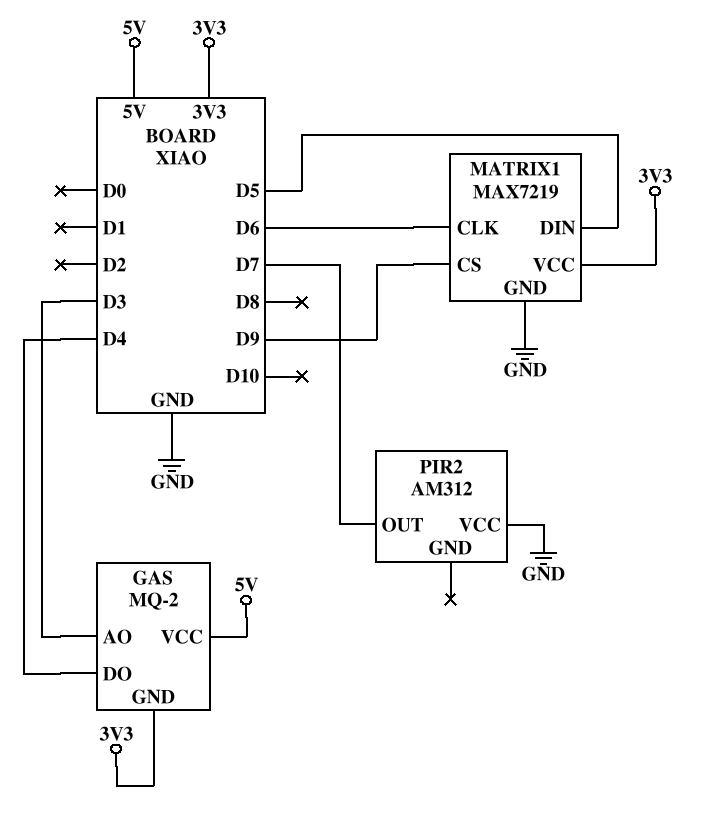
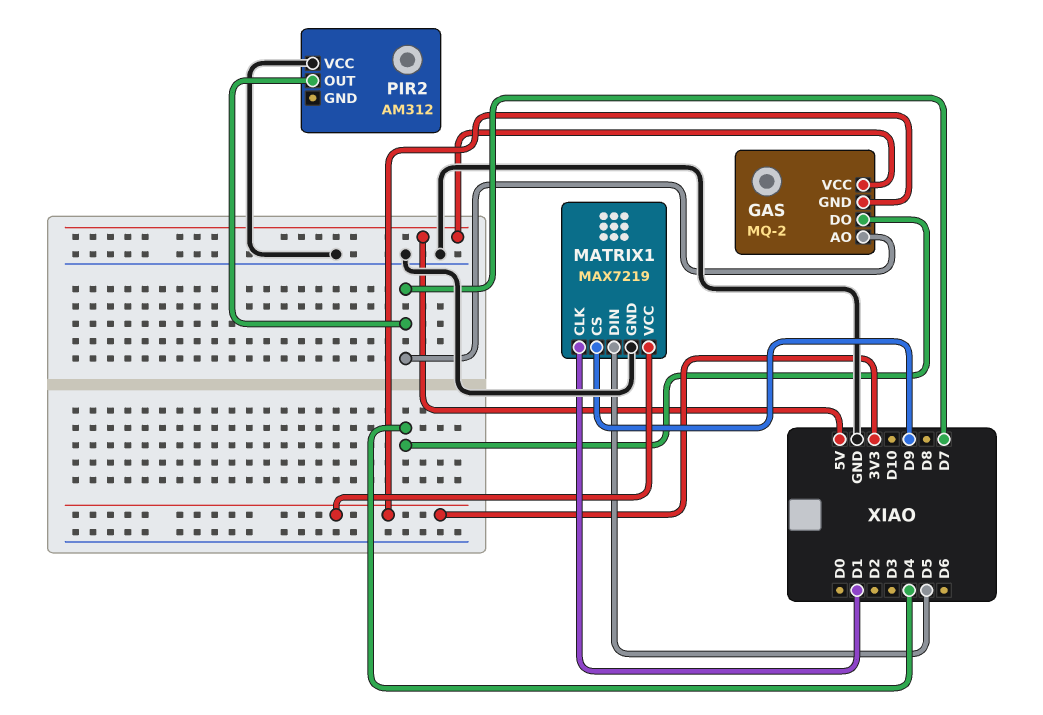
GAS pin AO: D3 -> D7
MATRIX1 pin CLK: D6 -> D1

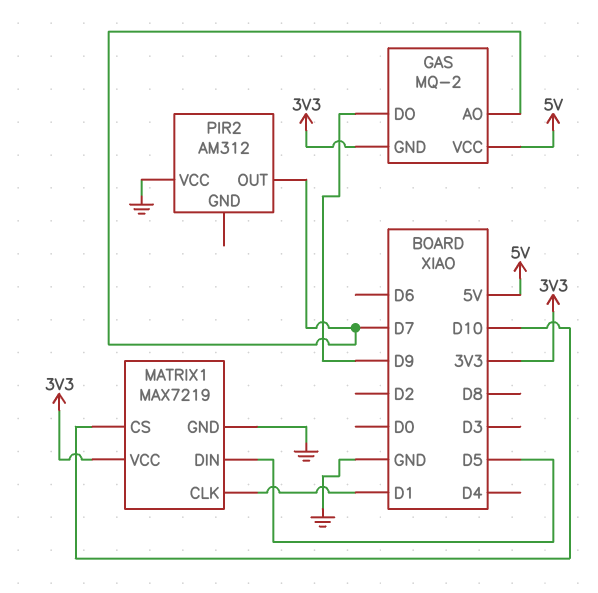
GAS pin DO: D4 -> D9
MATRIX1 pin CS: D9 -> D10

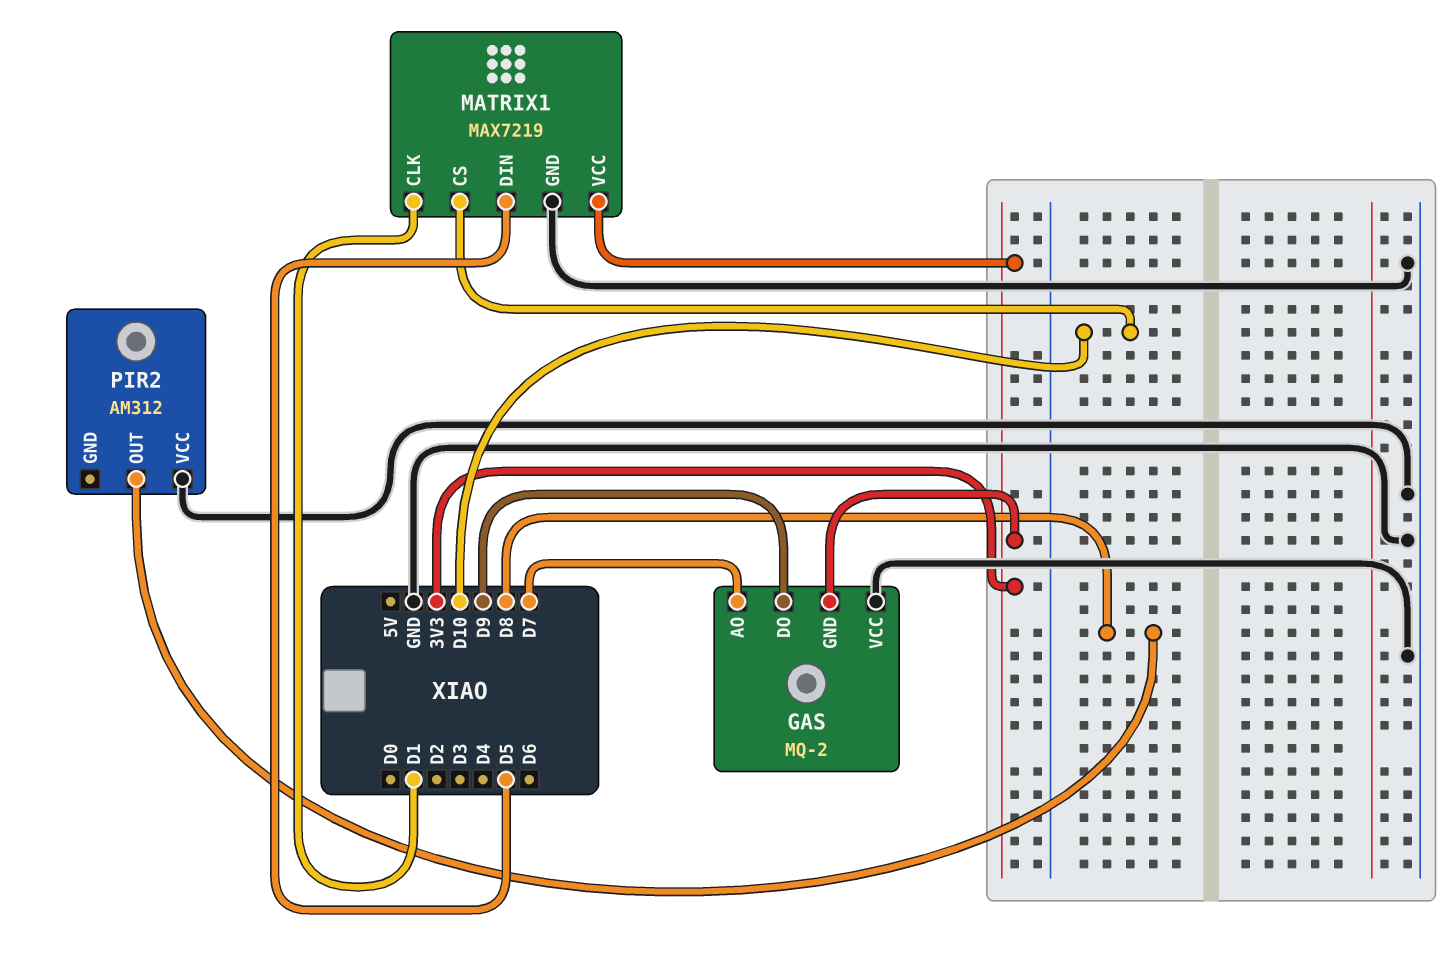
GAS pin VCC: 5V -> GND
PIR2 pin OUT: D7 -> D8

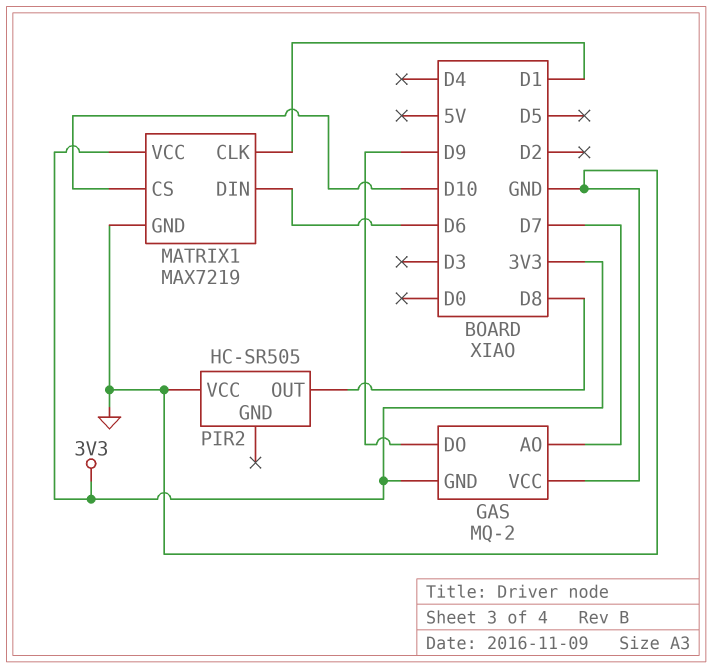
MATRIX1 pin DIN: D5 -> D6
PIR2: AM312 -> HC-SR505

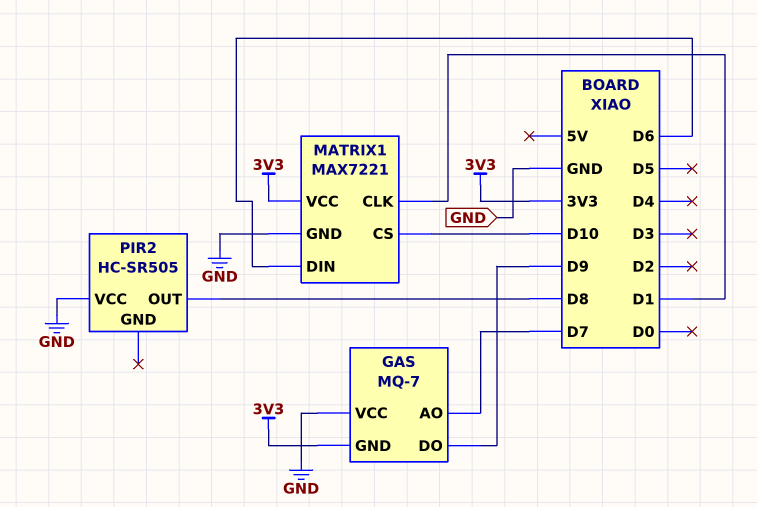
GAS: MQ-2 -> MQ-7
MATRIX1: MAX7219 -> MAX7221

